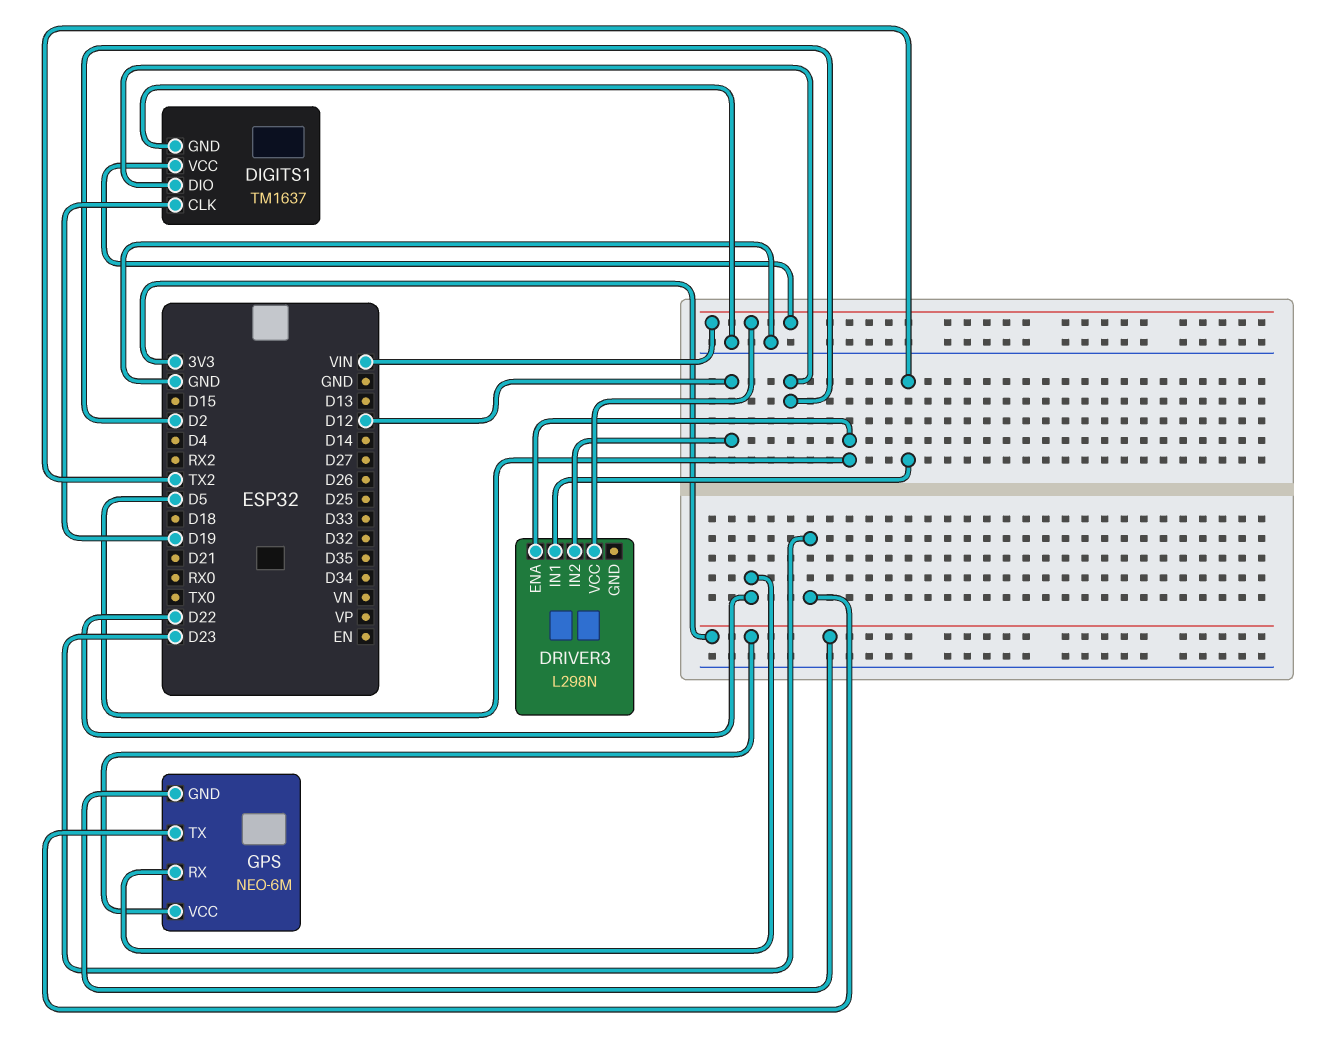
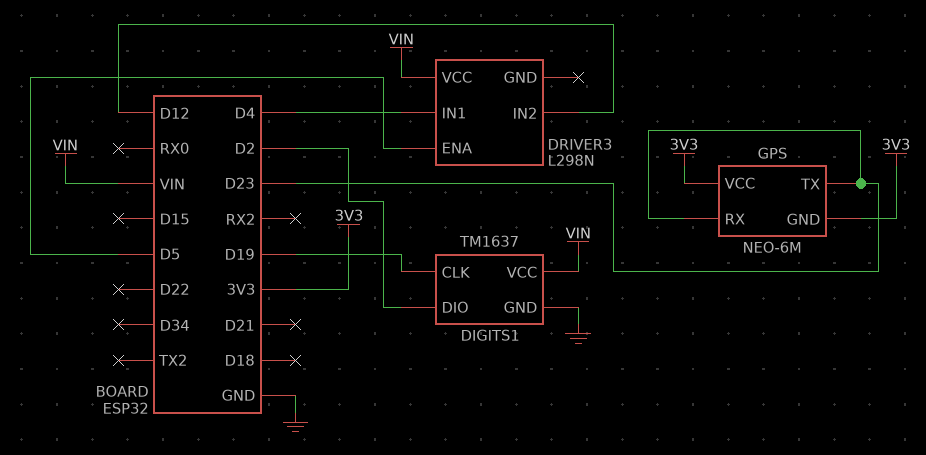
DRIVER3 pin IN1: TX2 -> D4
GPS pin RX: D22 -> D23

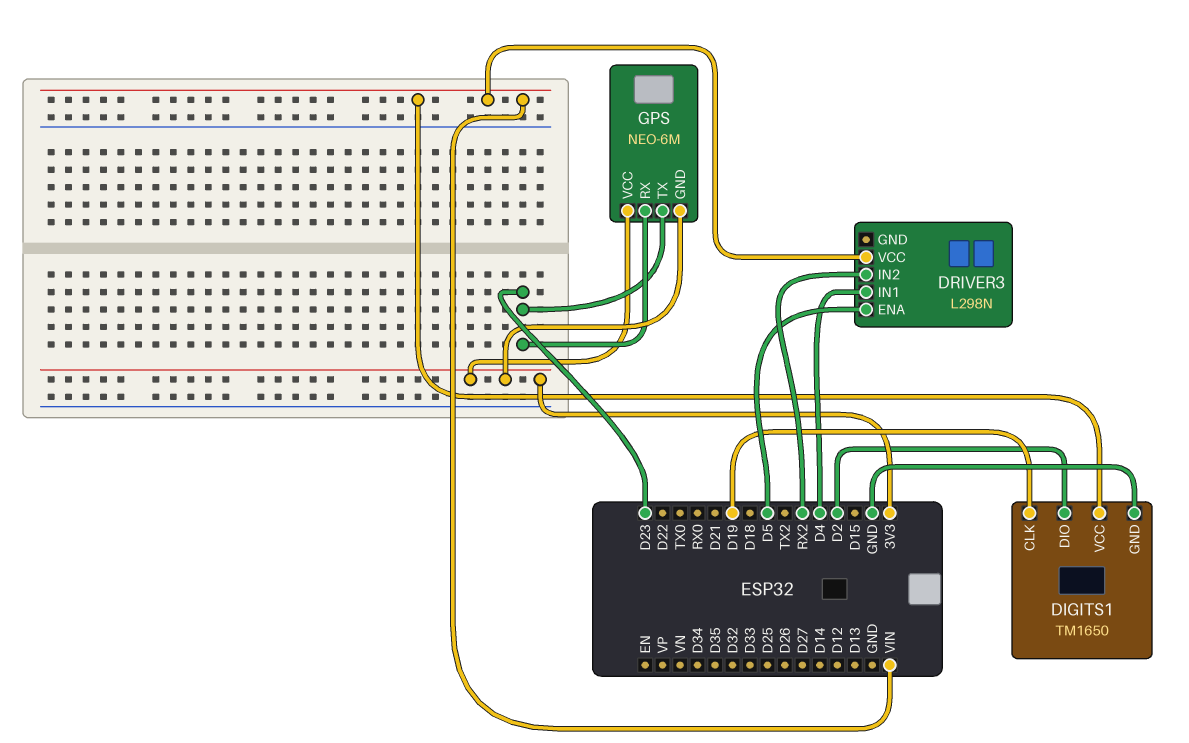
DIGITS1: TM1637 -> TM1650
DRIVER3 pin IN2: D12 -> RX2

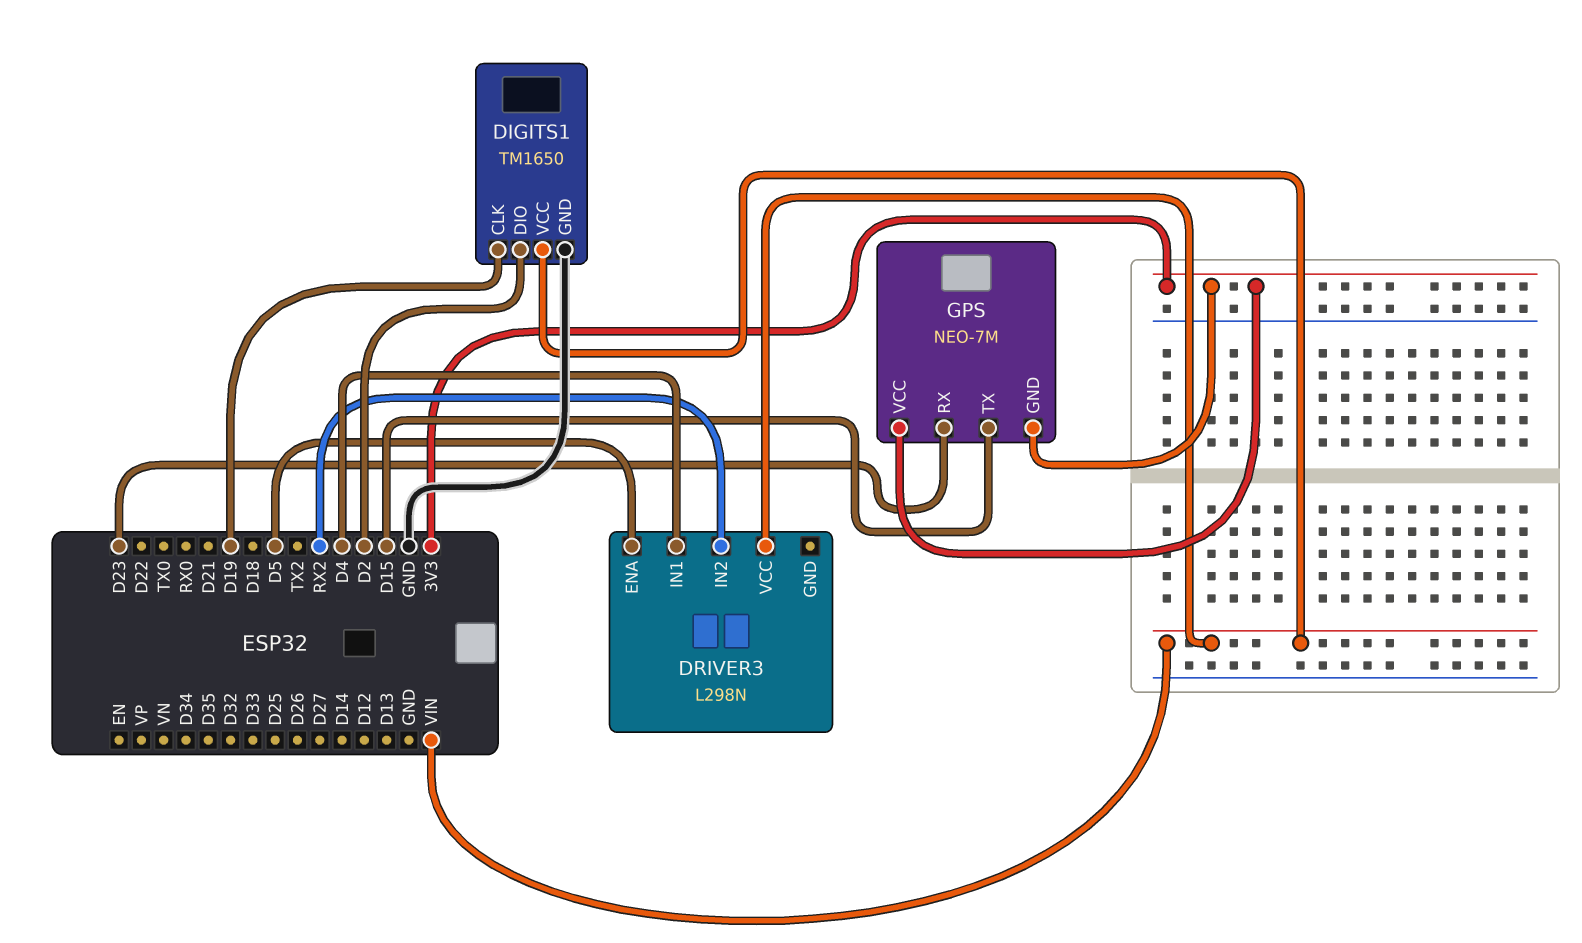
GPS: NEO-6M -> NEO-7M
GPS pin TX: D23 -> D15

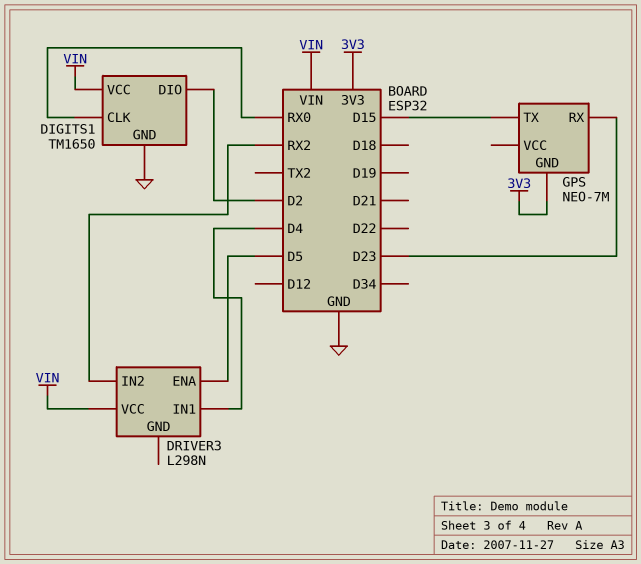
DIGITS1 pin CLK: D19 -> RX0
GPS pin VCC: 3V3 -> none

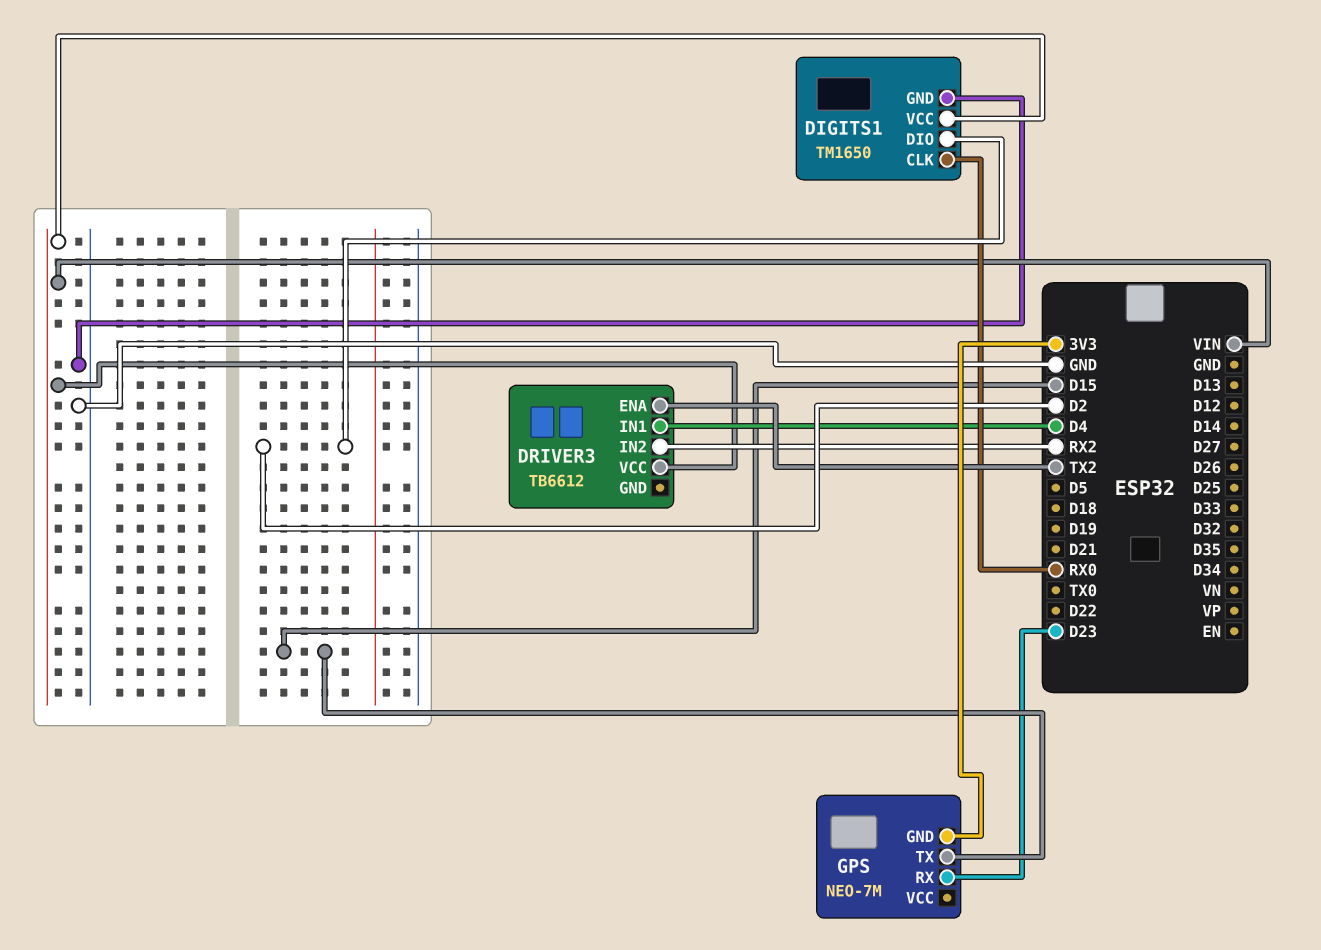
DRIVER3: L298N -> TB6612
DRIVER3 pin ENA: D5 -> TX2

